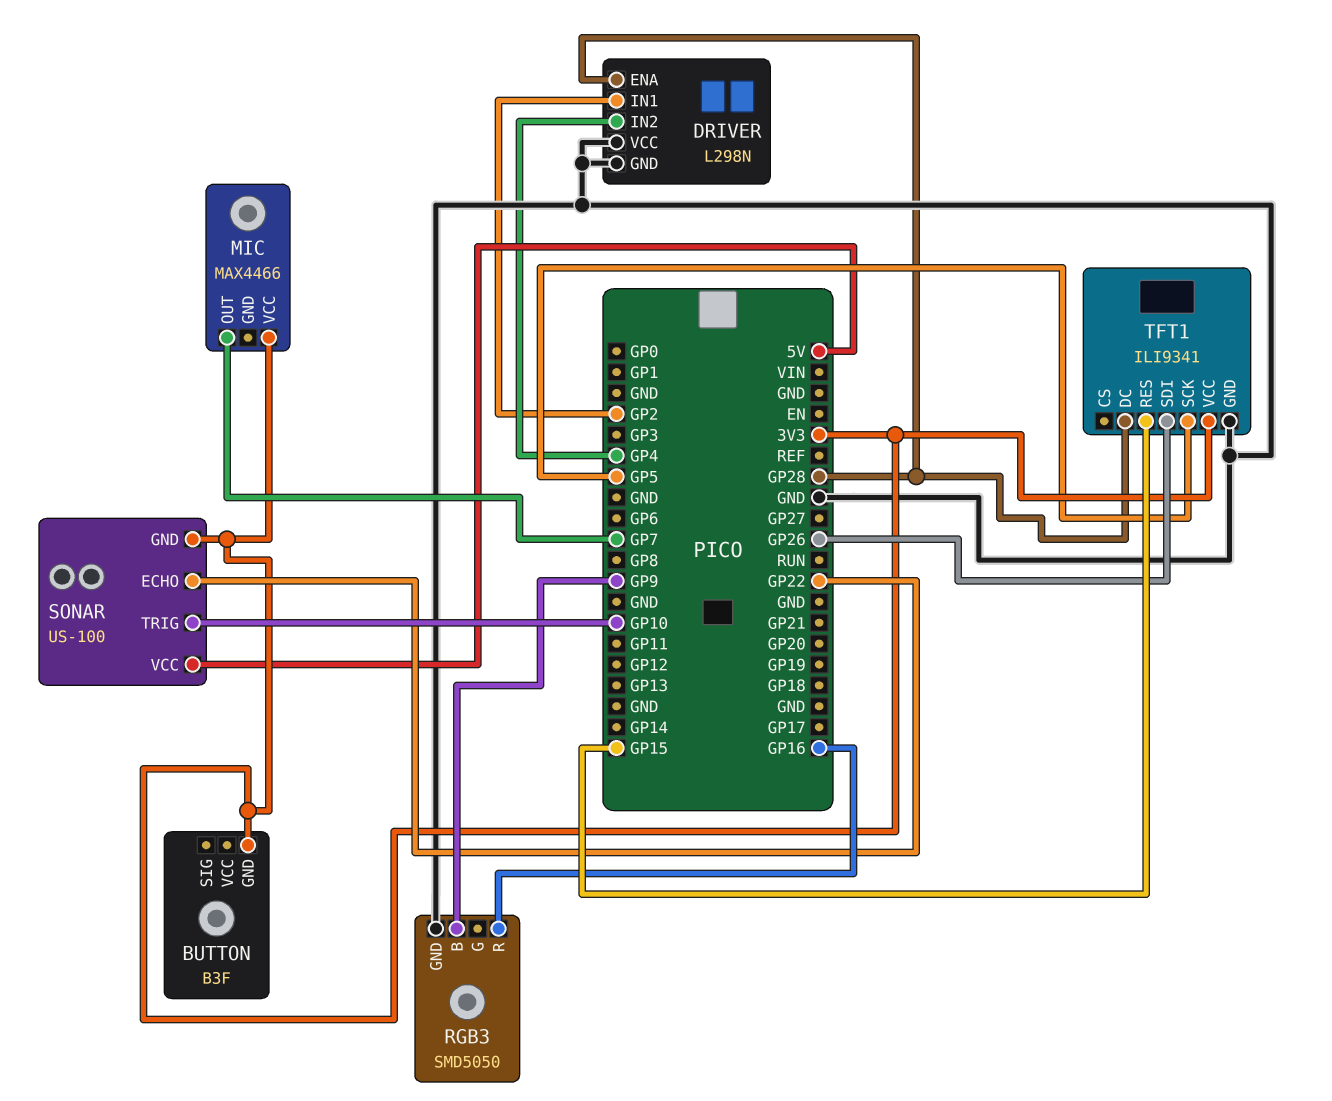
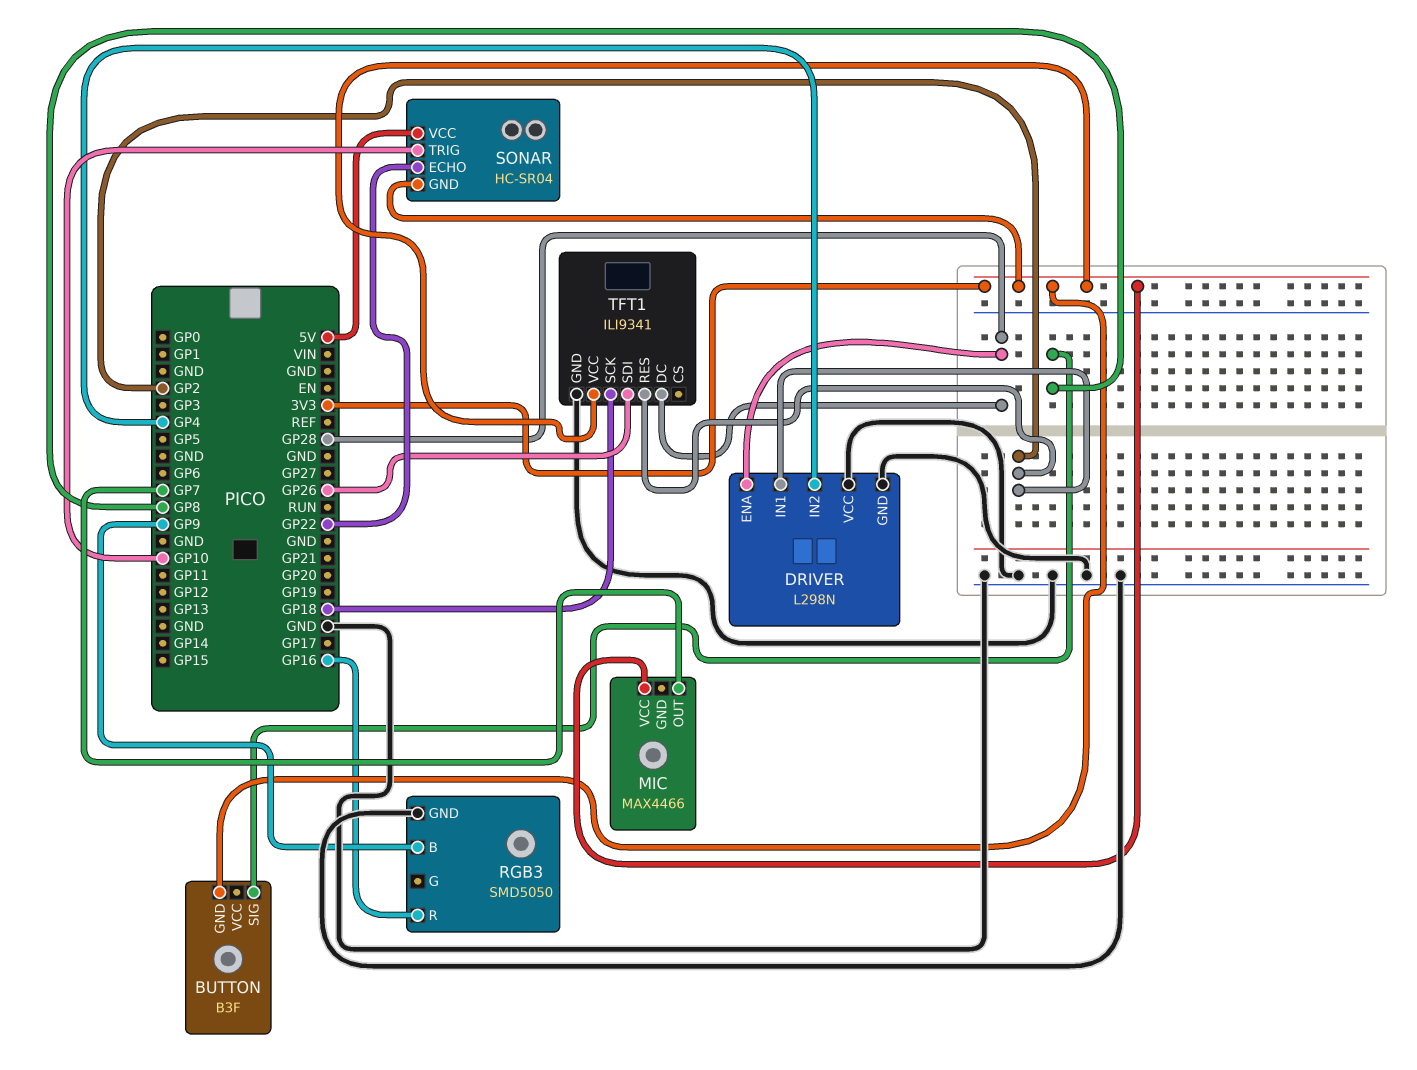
BUTTON pin SIG: none -> GP8
SONAR: US-100 -> HC-SR04
TFT1 pin RES: GP15 -> GP2
TFT1 pin SCK: GP5 -> GP18

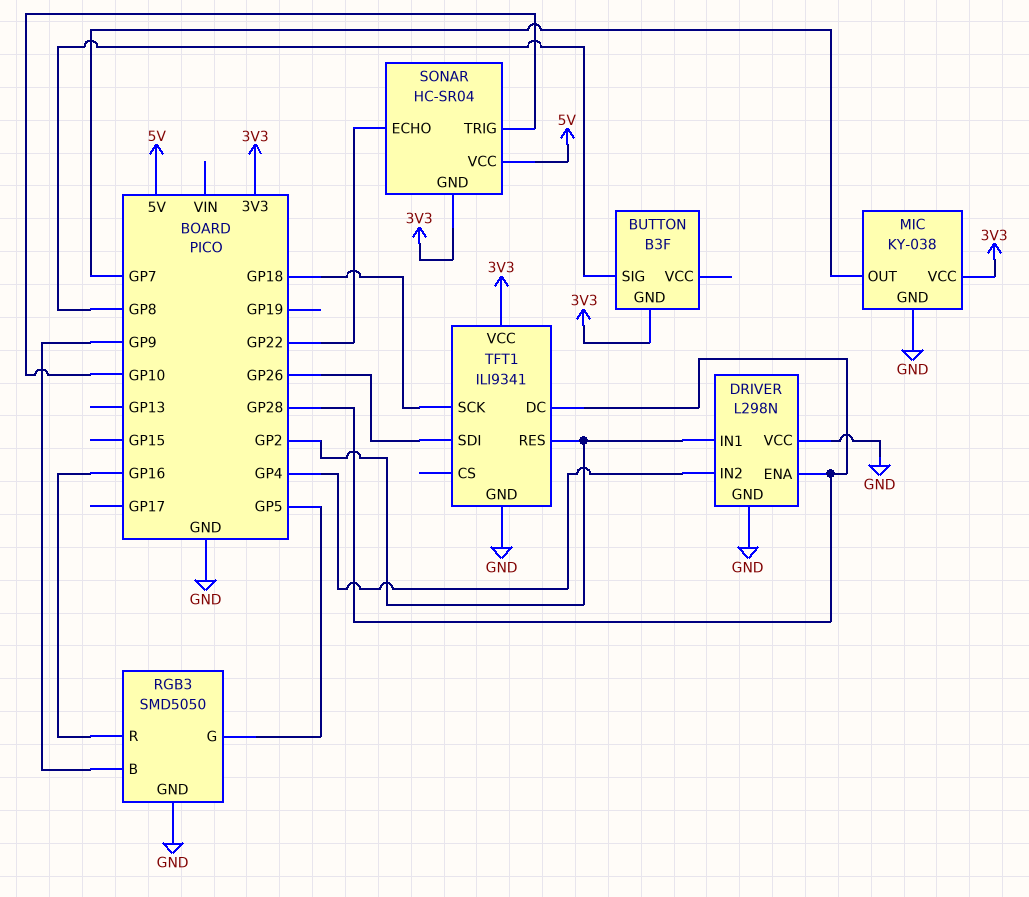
MIC: MAX4466 -> KY-038
MIC pin GND: none -> GND
RGB3 pin G: none -> GP5

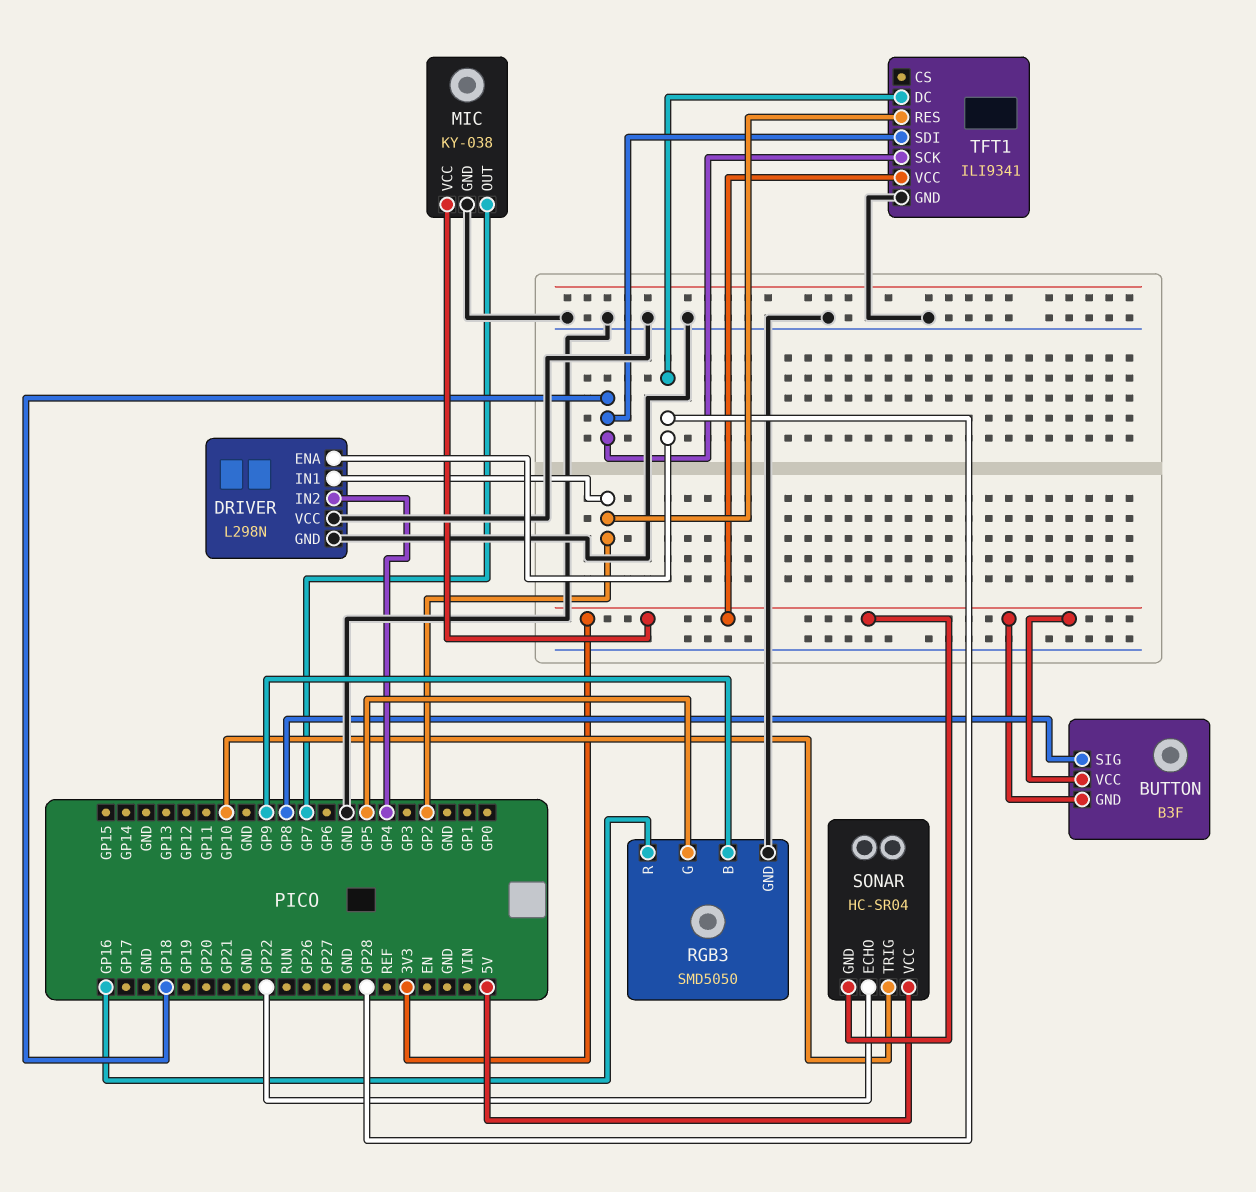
BUTTON pin VCC: none -> 3V3
TFT1 pin SDI: GP26 -> GP18

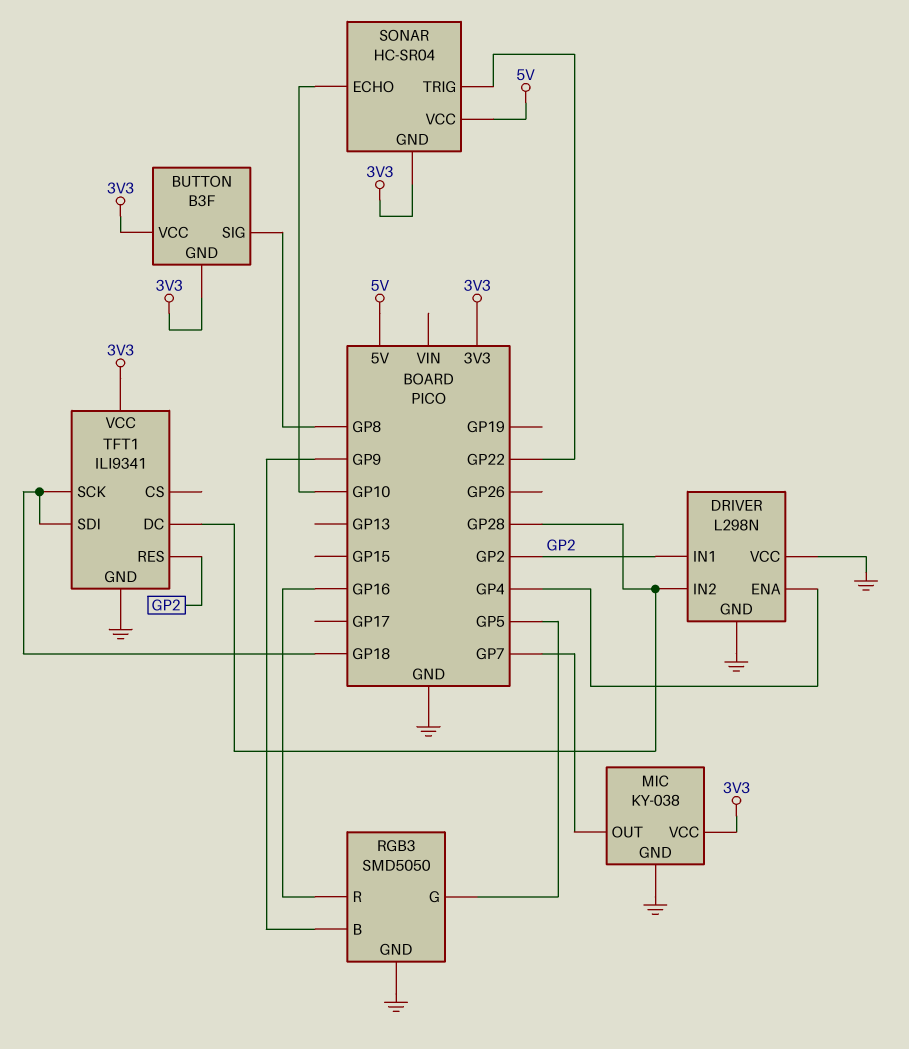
DRIVER pin ENA: GP28 -> GP4
DRIVER pin IN2: GP4 -> GP28
SONAR pin ECHO: GP22 -> GP10
SONAR pin TRIG: GP10 -> GP22

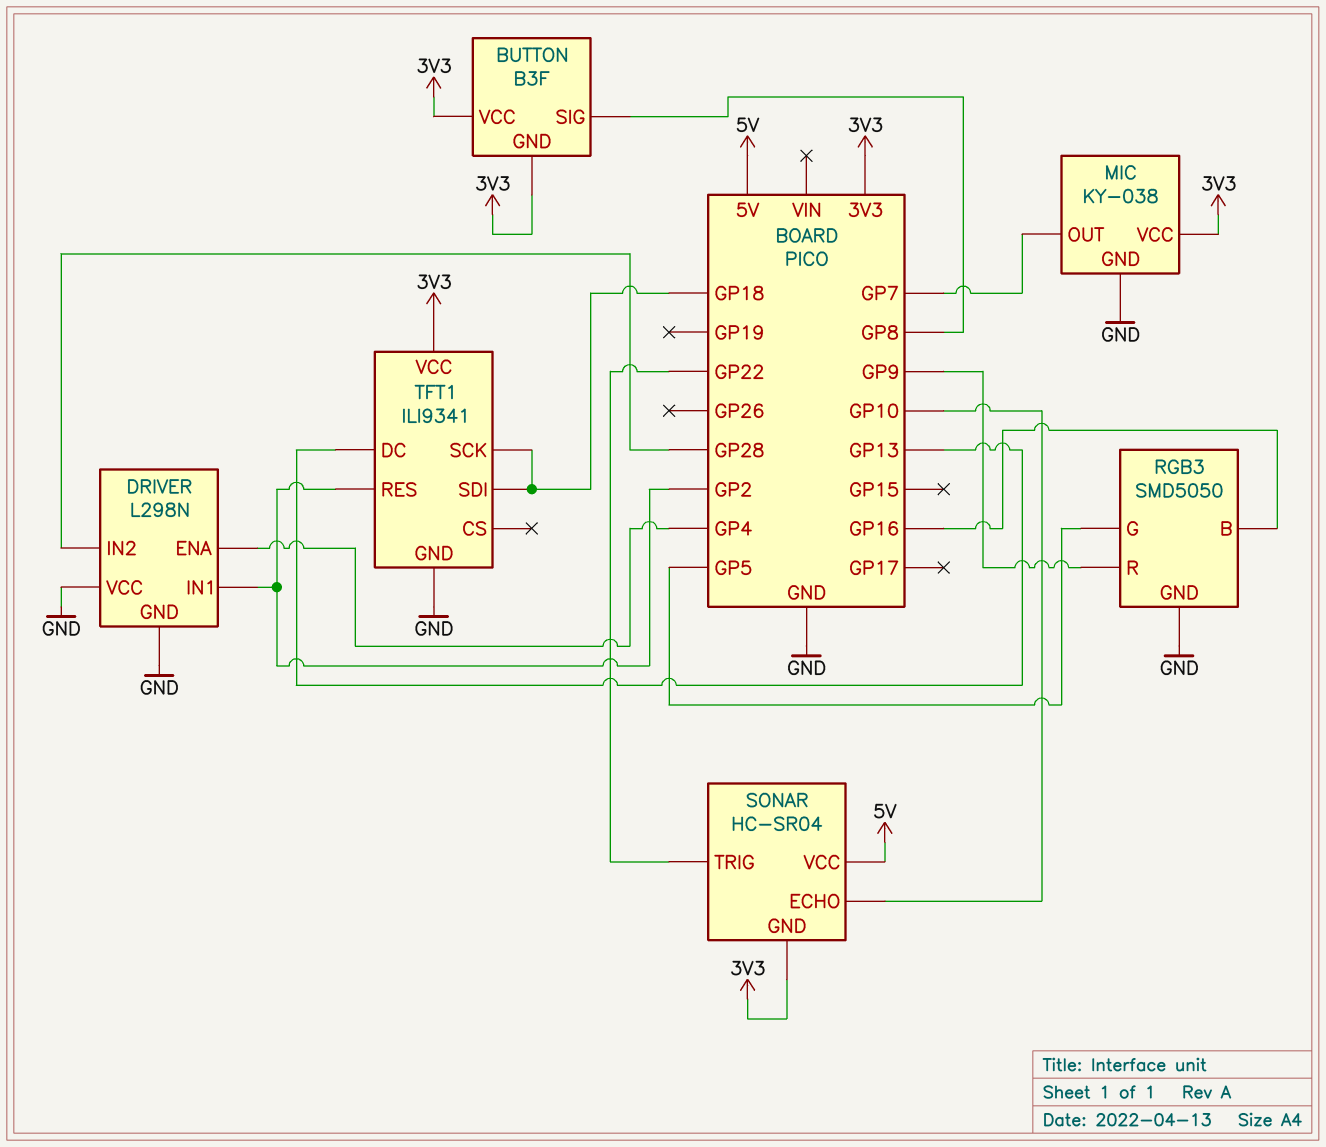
RGB3 pin B: GP9 -> GP16
RGB3 pin R: GP16 -> GP9
TFT1 pin DC: GP28 -> GP13

